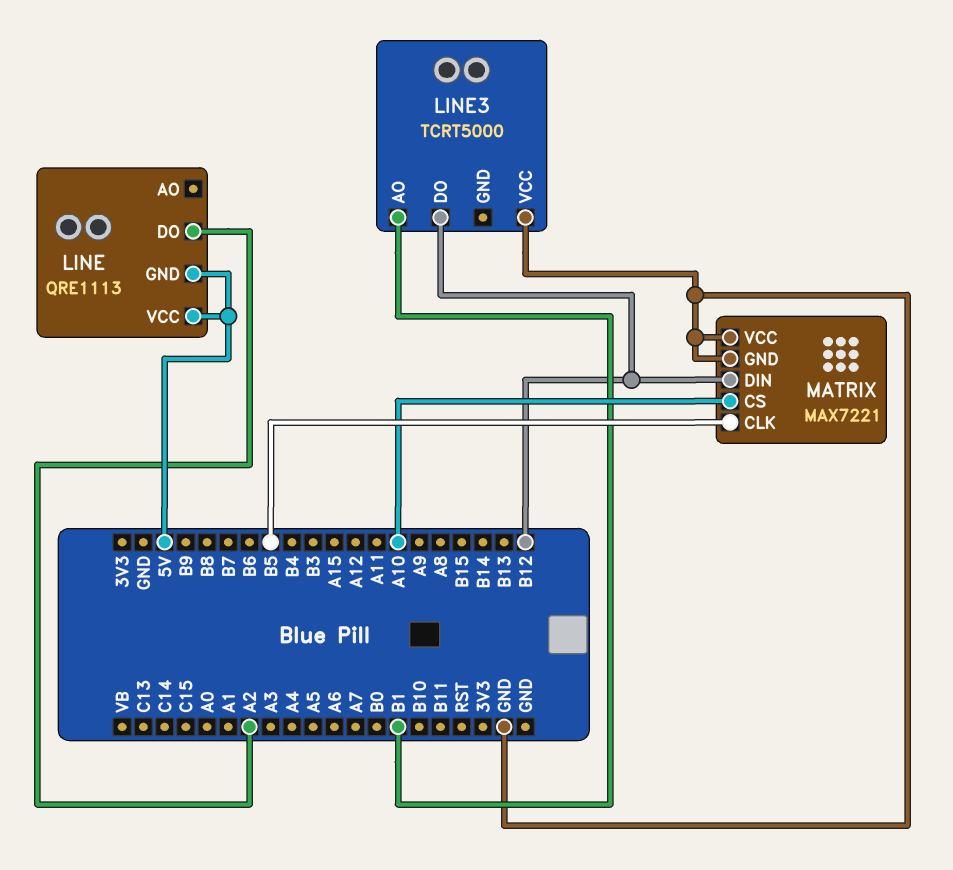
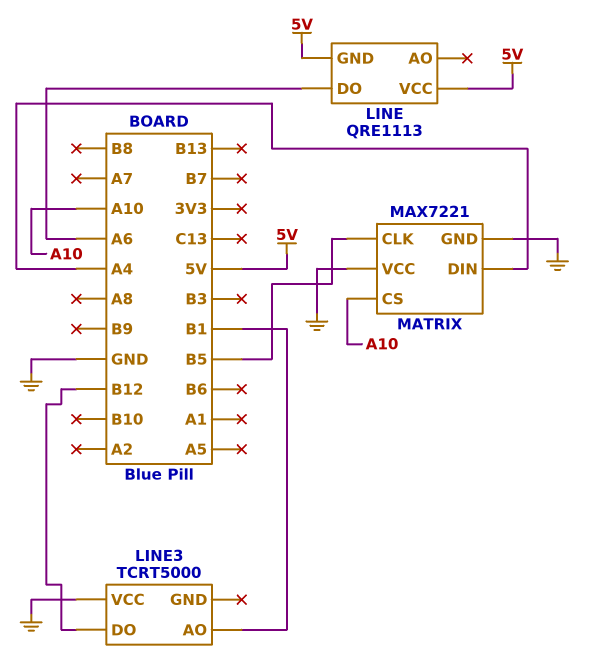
LINE pin DO: A2 -> A6
MATRIX pin DIN: B12 -> A4

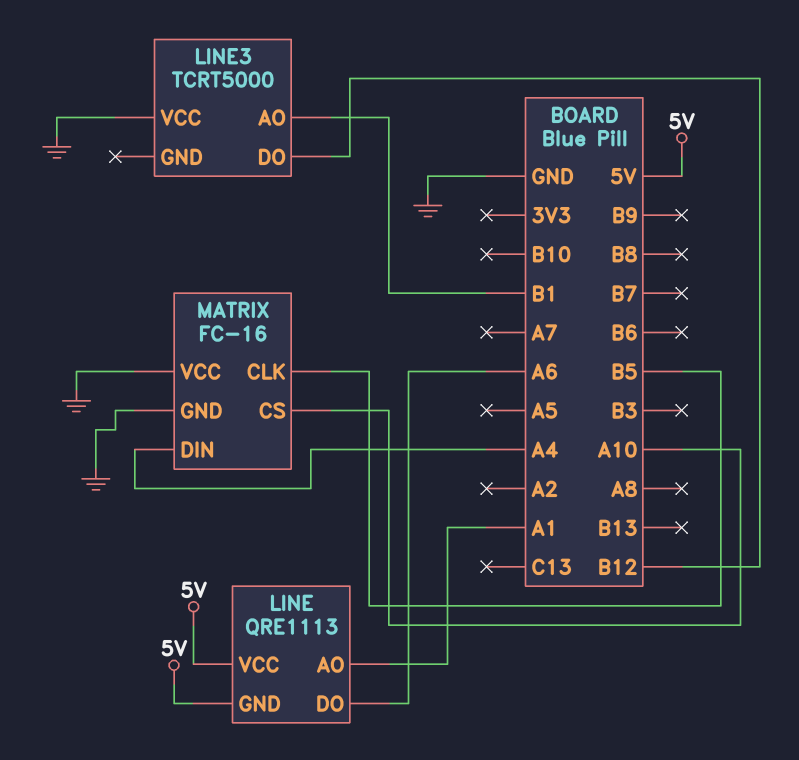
LINE pin AO: none -> A1
MATRIX: MAX7221 -> FC-16

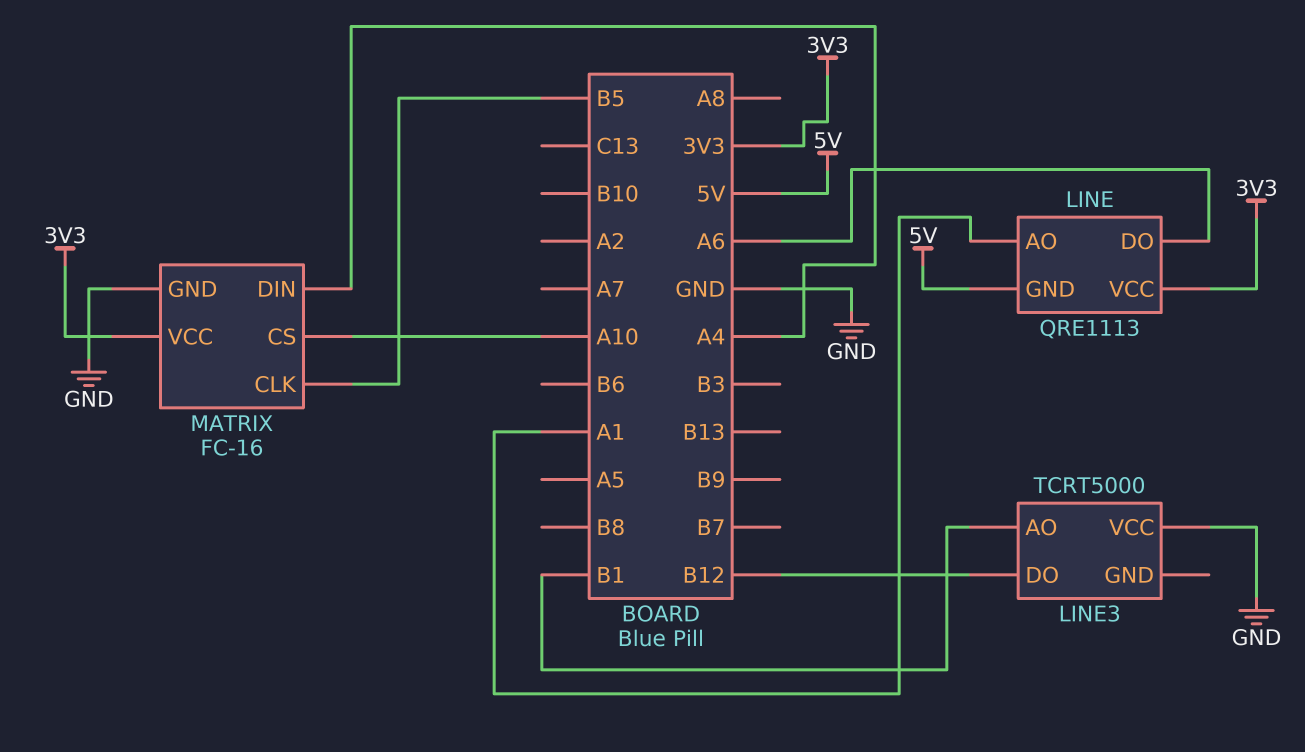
LINE pin VCC: 5V -> 3V3
MATRIX pin VCC: GND -> 3V3

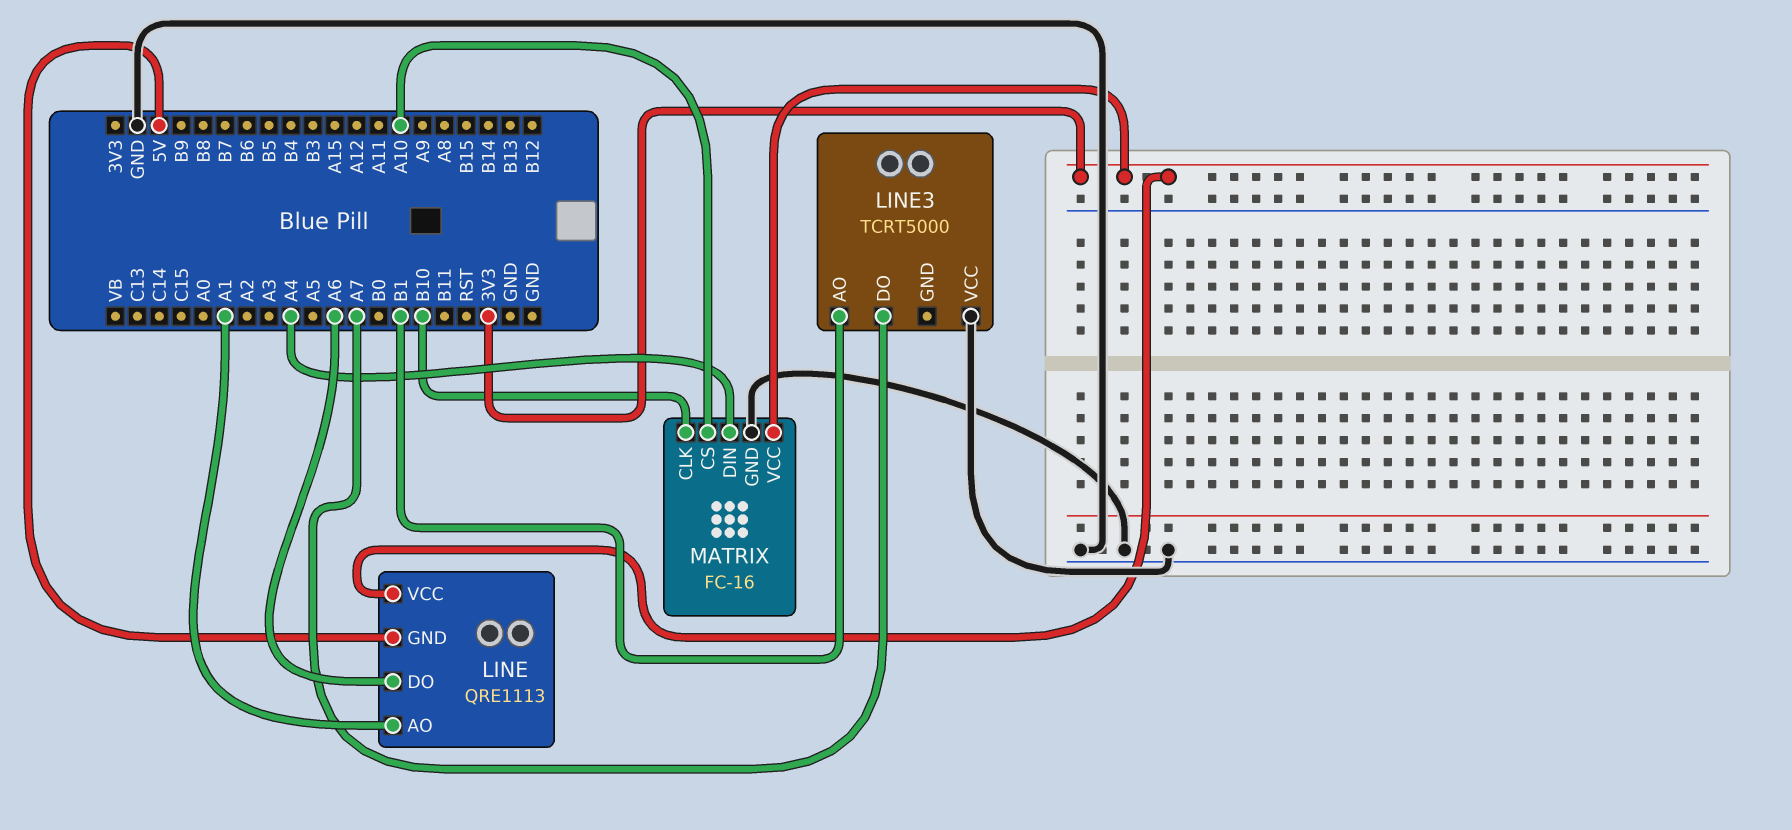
LINE3 pin DO: B12 -> A7
MATRIX pin CLK: B5 -> B10

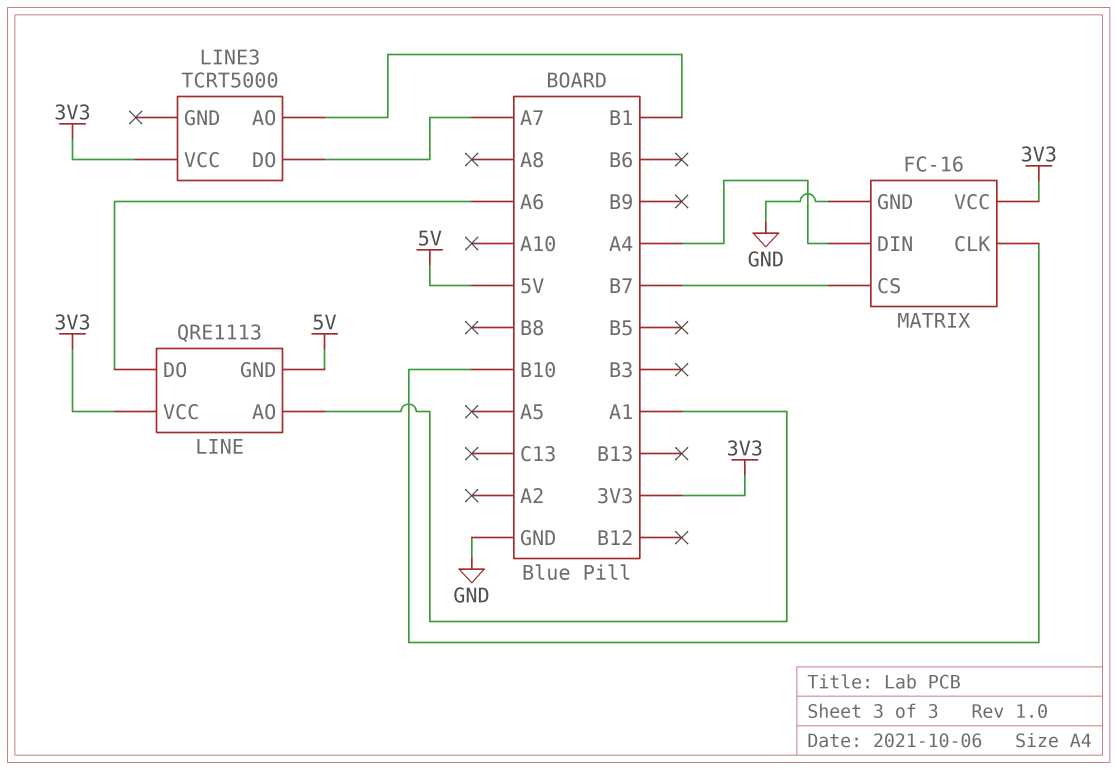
LINE3 pin VCC: GND -> 3V3
MATRIX pin CS: A10 -> B7

